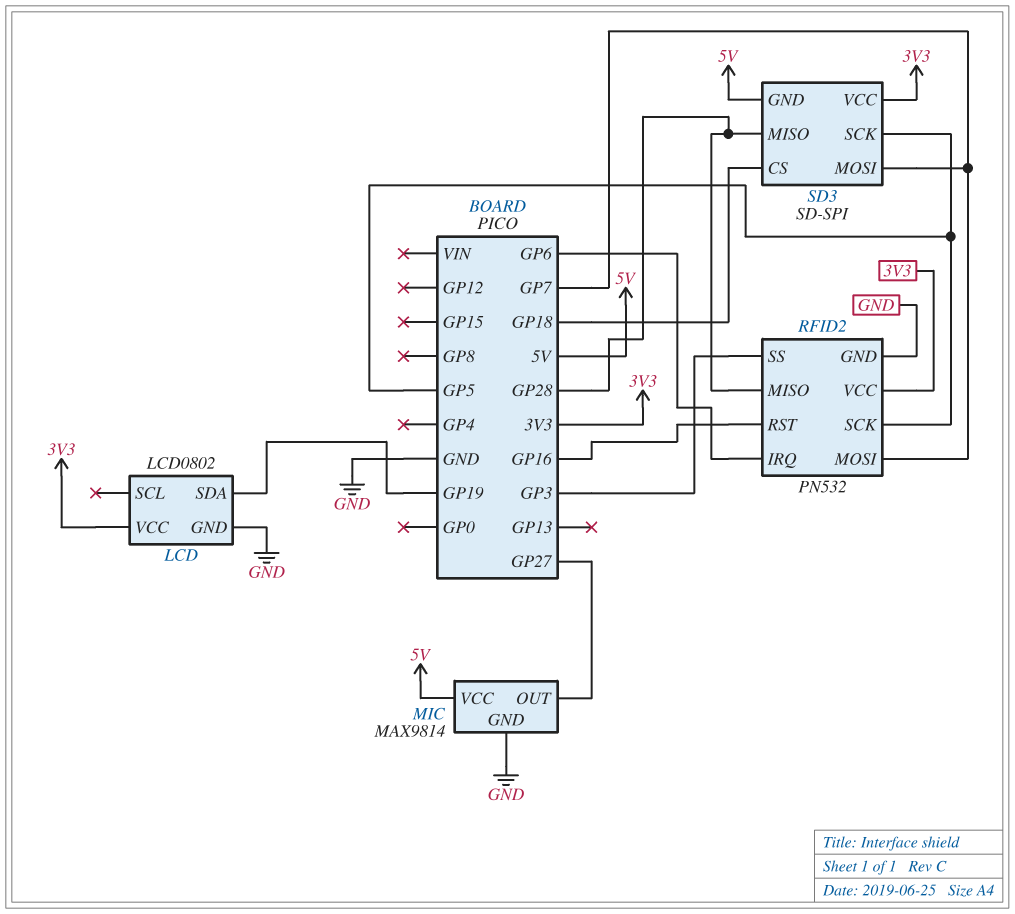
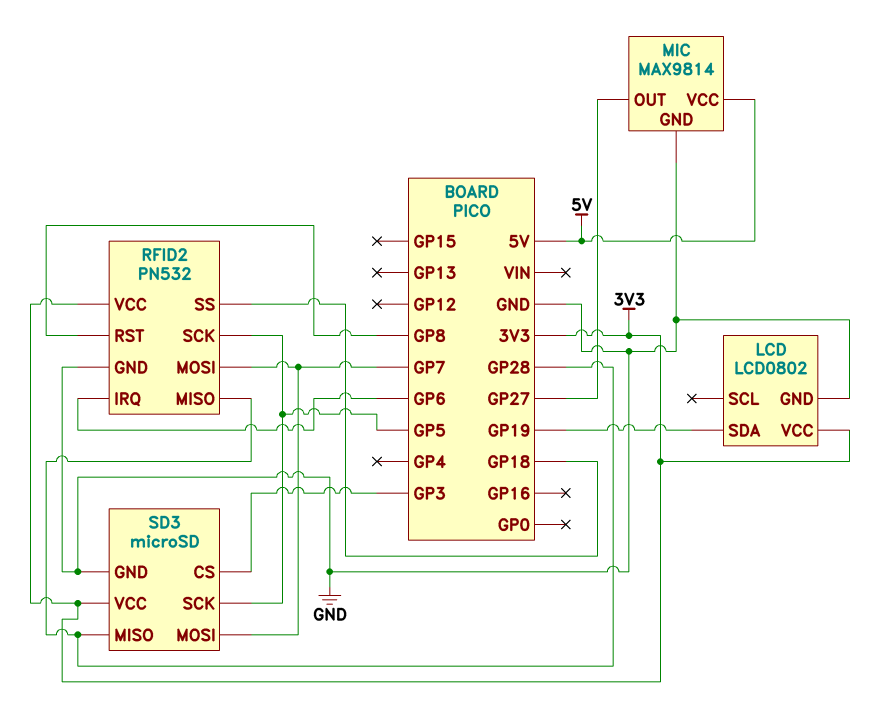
RFID2 pin RST: GP16 -> GP8
RFID2 pin SS: GP3 -> GP18
SD3: SD-SPI -> microSD
SD3 pin CS: GP18 -> GP3
SD3 pin GND: 5V -> GND

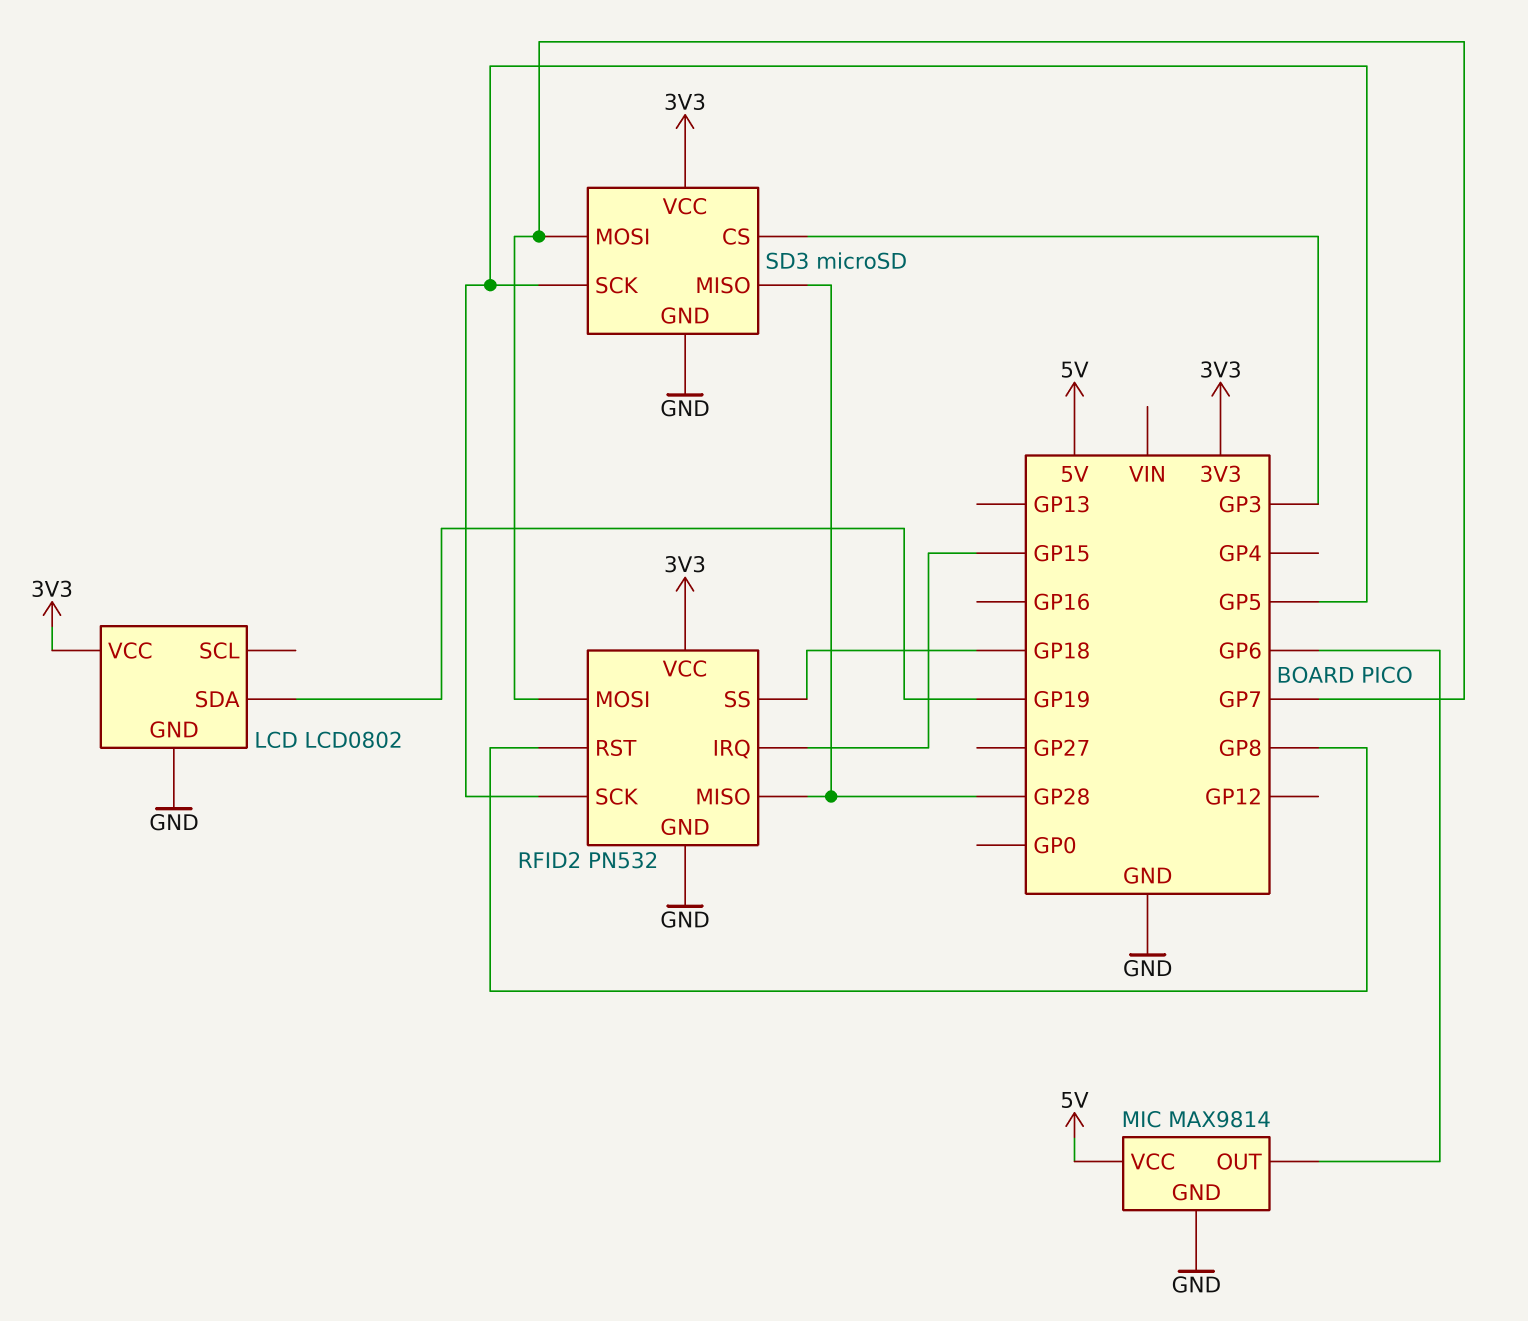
MIC pin OUT: GP27 -> GP6
RFID2 pin IRQ: GP6 -> GP15

